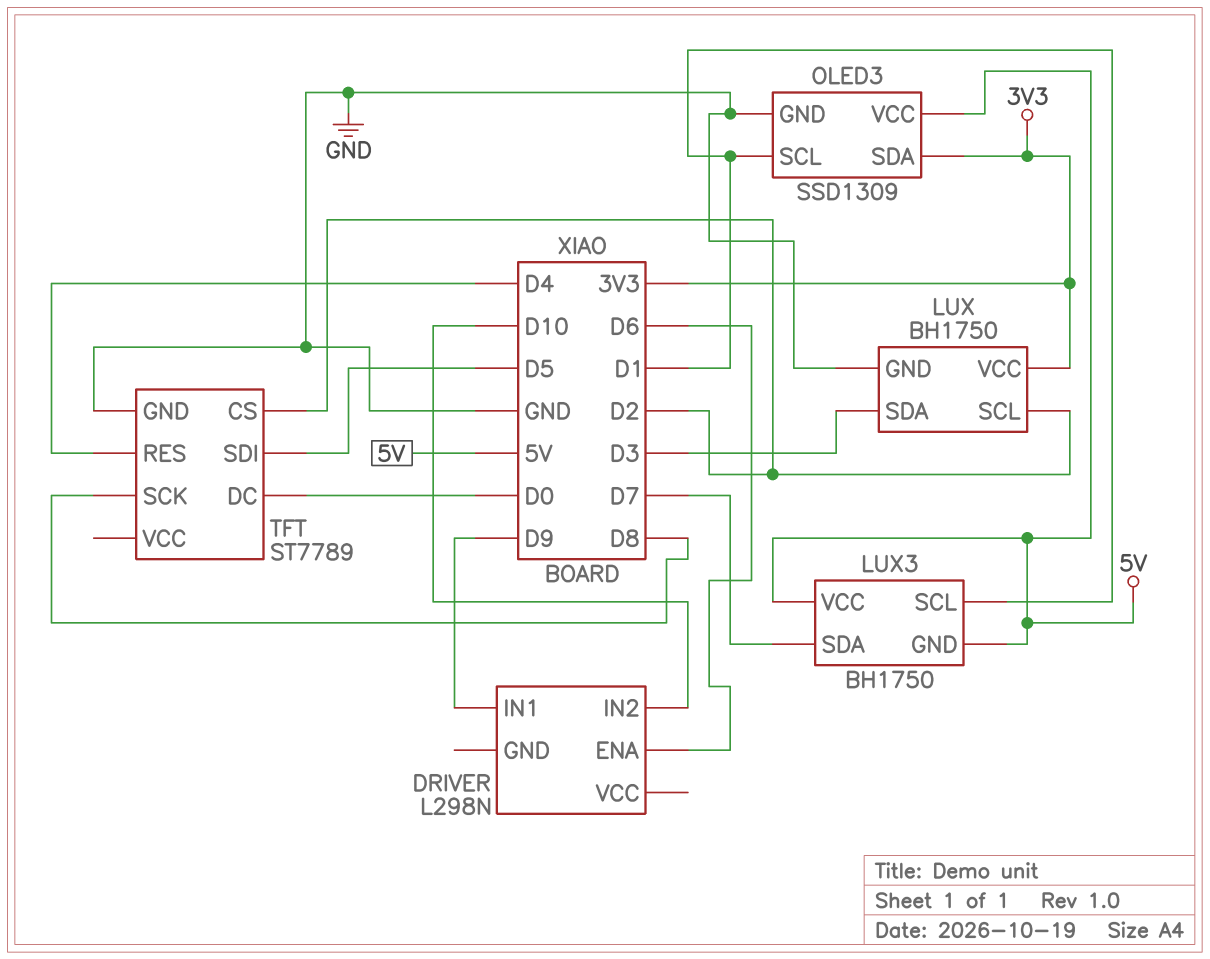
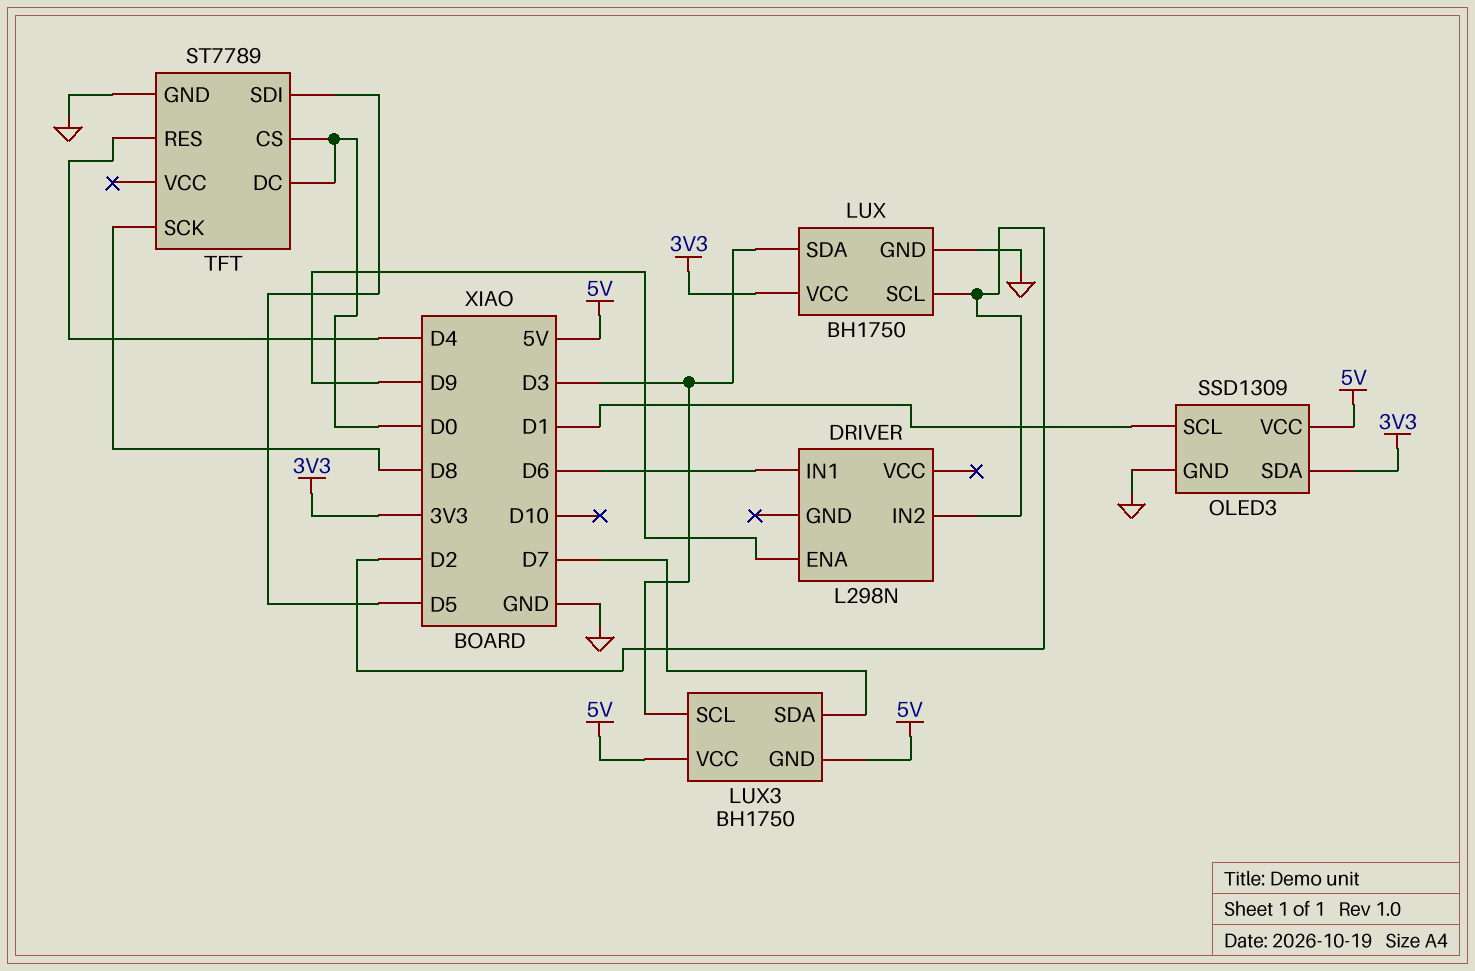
DRIVER pin ENA: D6 -> D9
DRIVER pin IN1: D9 -> D6
DRIVER pin IN2: D10 -> D2
LUX3 pin SCL: D1 -> D3
TFT pin CS: D2 -> D0

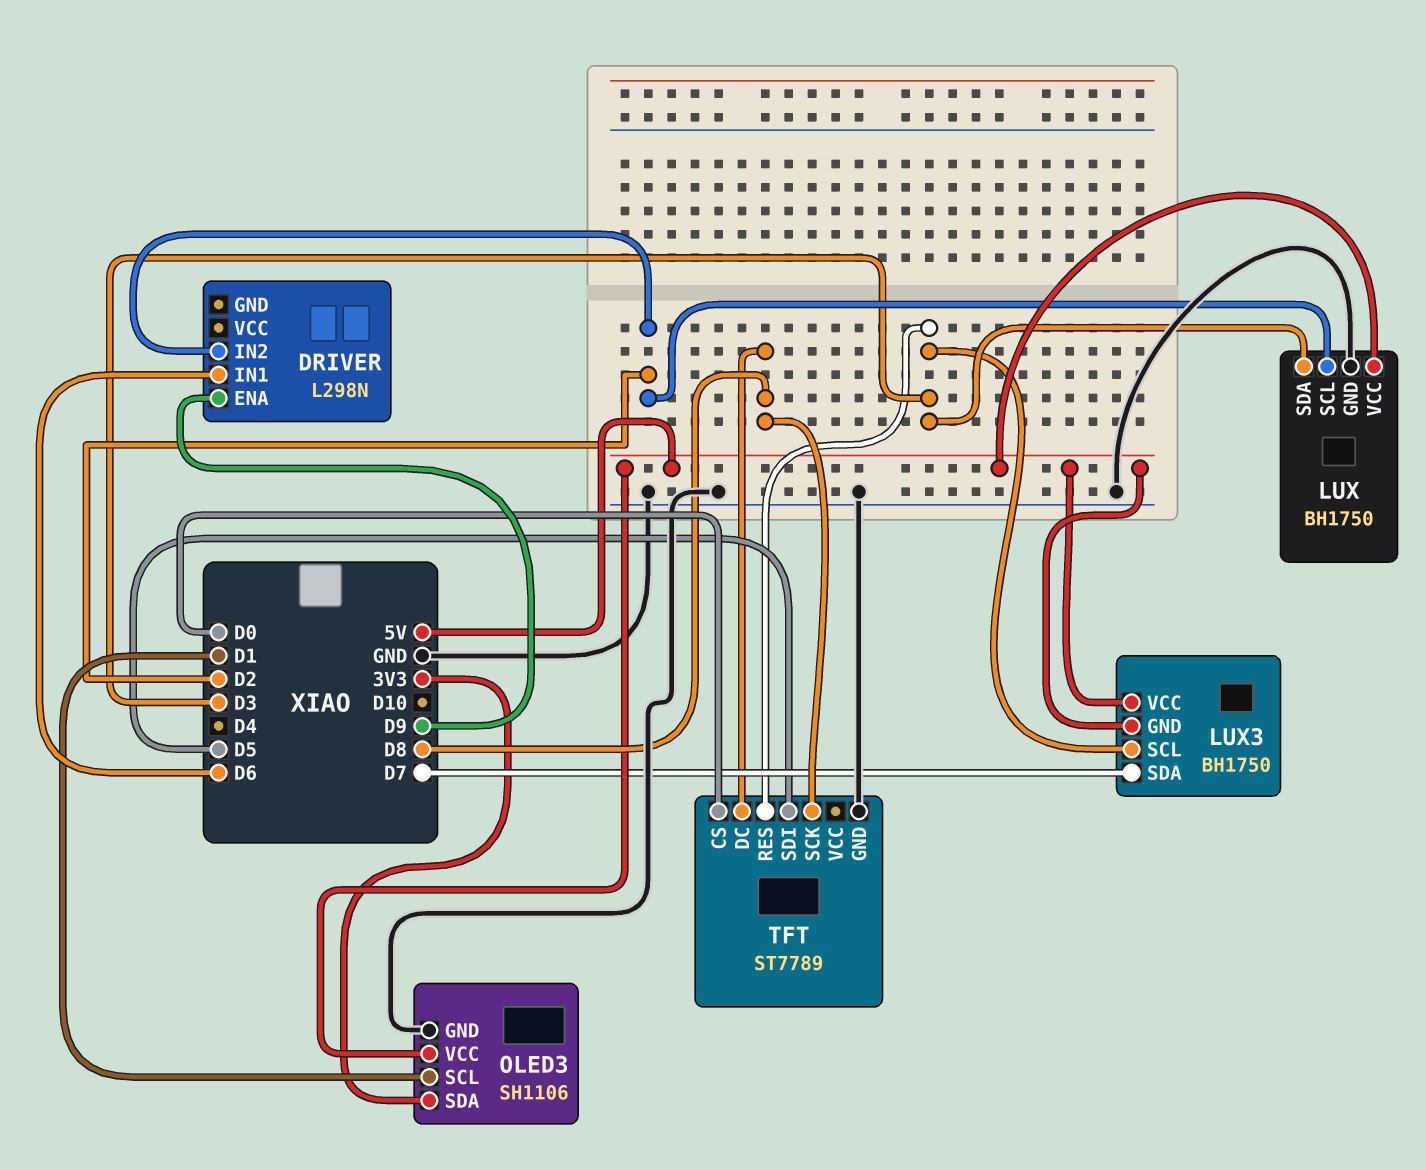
LUX pin VCC: 3V3 -> 5V
OLED3: SSD1309 -> SH1106
TFT pin DC: D0 -> D8
TFT pin RES: D4 -> D3

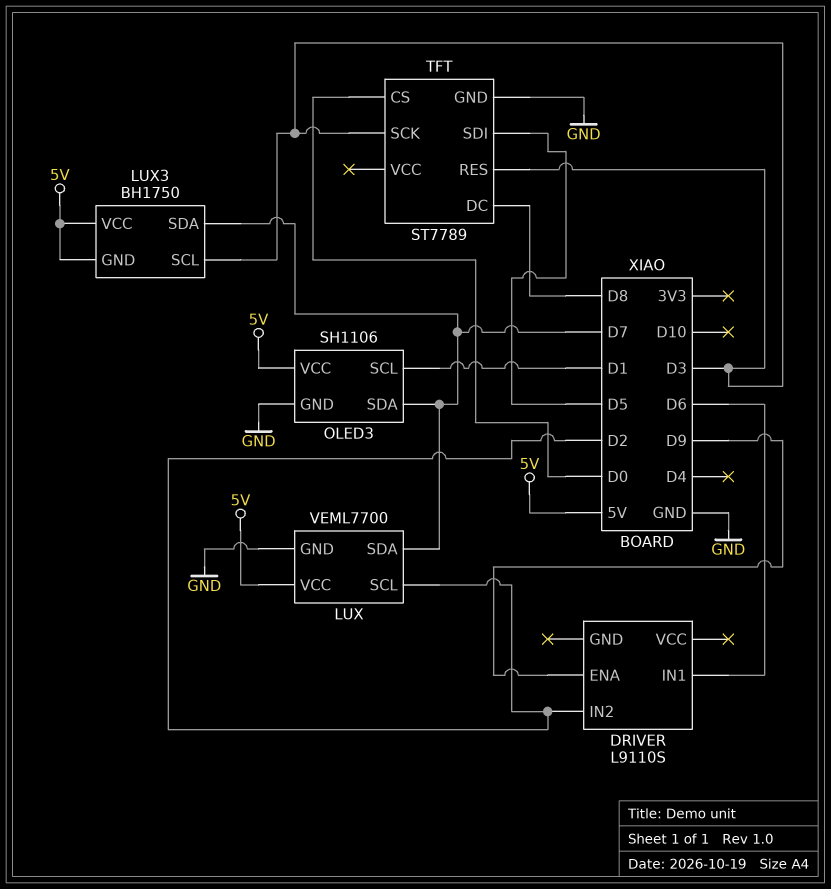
DRIVER: L298N -> L9110S
LUX: BH1750 -> VEML7700
LUX pin SDA: D3 -> D7
OLED3 pin SDA: 3V3 -> D7
TFT pin SCK: D8 -> D3

